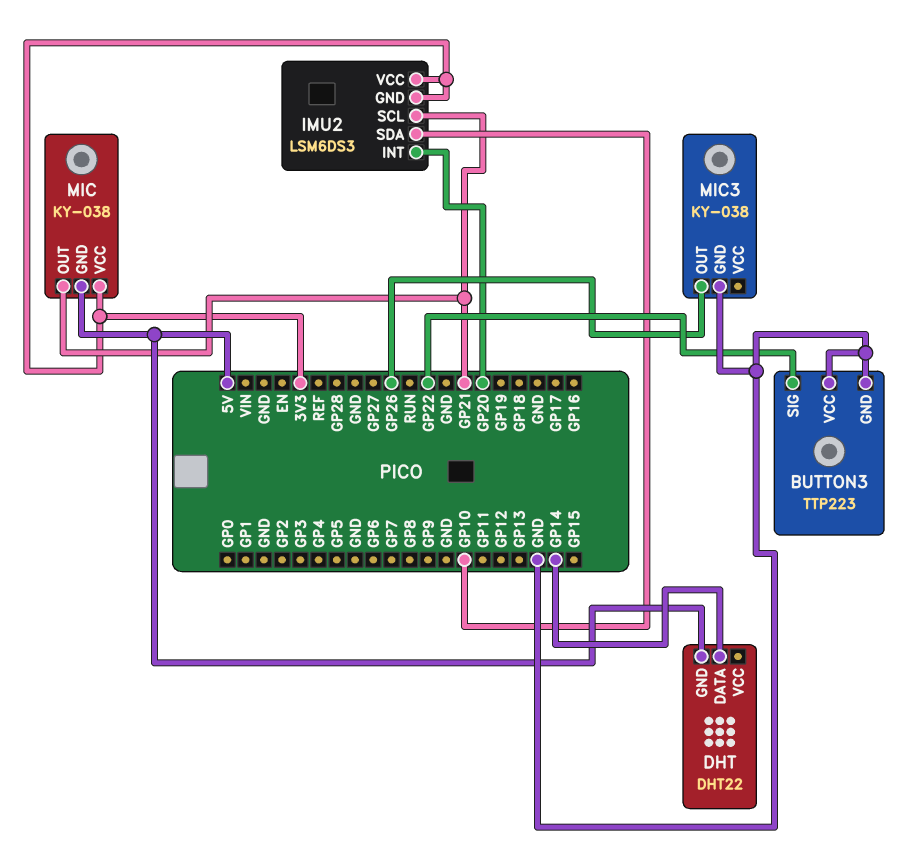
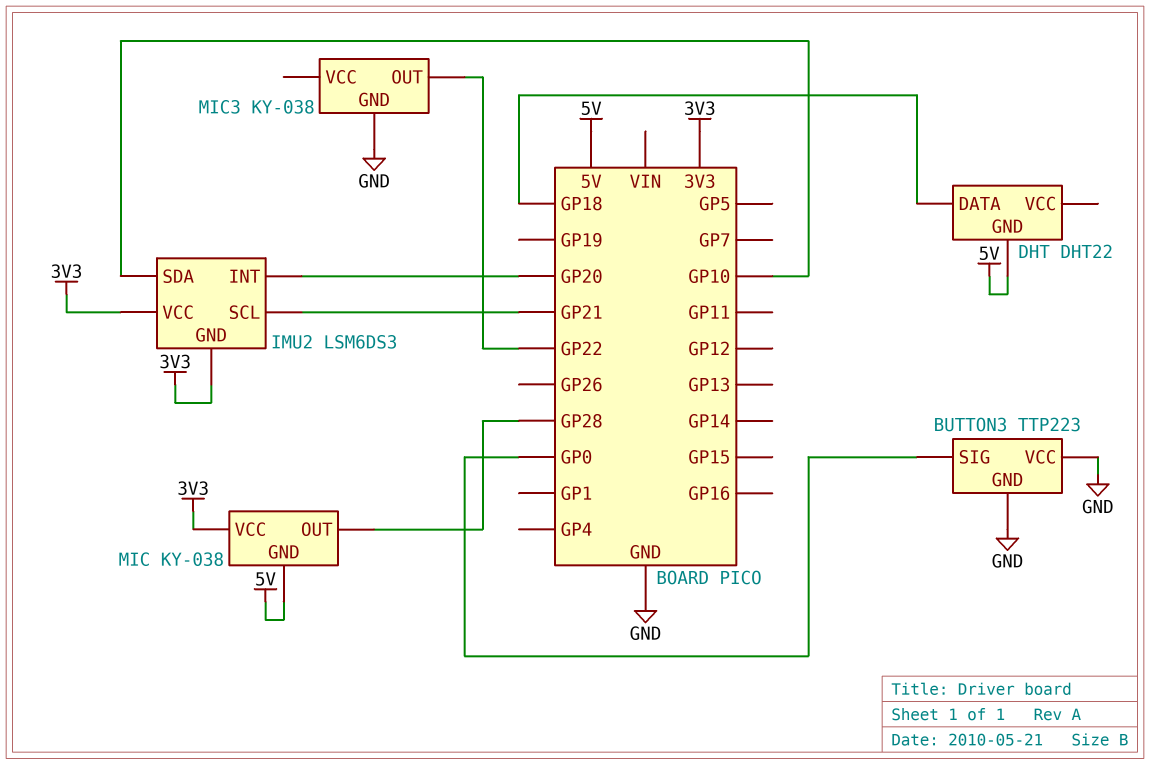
BUTTON3 pin SIG: GP22 -> GP0
DHT pin DATA: GP14 -> GP18
MIC pin OUT: GP21 -> GP28
MIC3 pin OUT: GP26 -> GP22

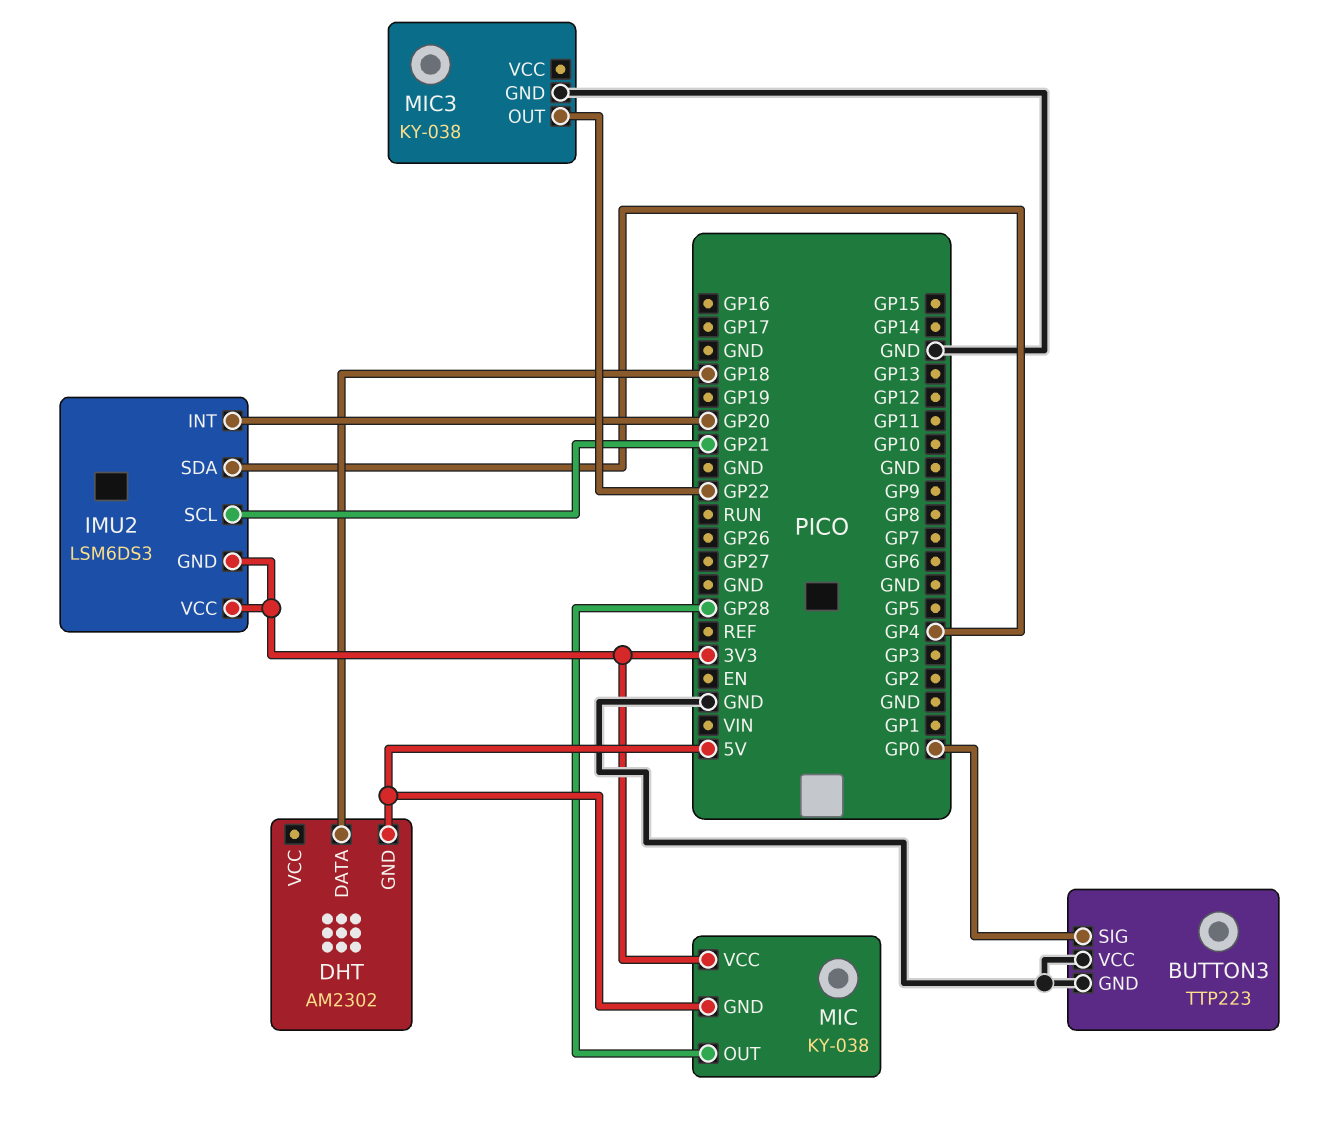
DHT: DHT22 -> AM2302
IMU2 pin SDA: GP10 -> GP4

